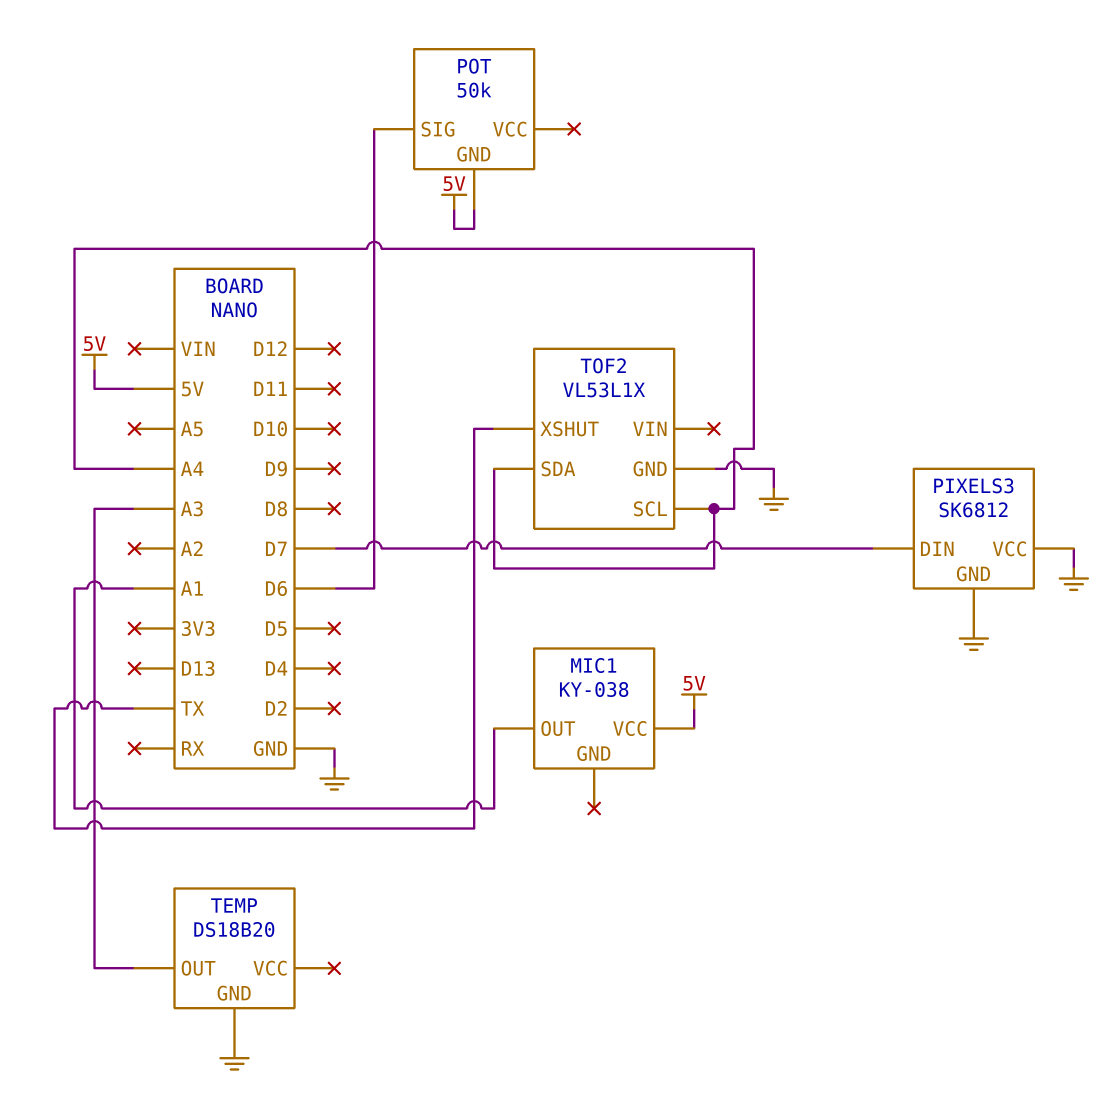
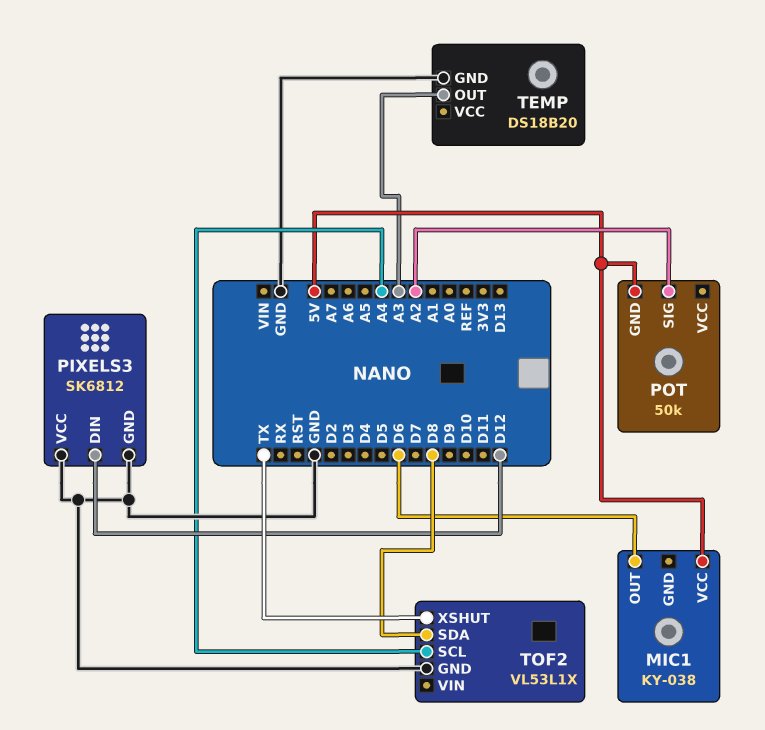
MIC1 pin OUT: A1 -> D6
PIXELS3 pin DIN: D7 -> D12
POT pin SIG: D6 -> A2
TOF2 pin SDA: A4 -> D8

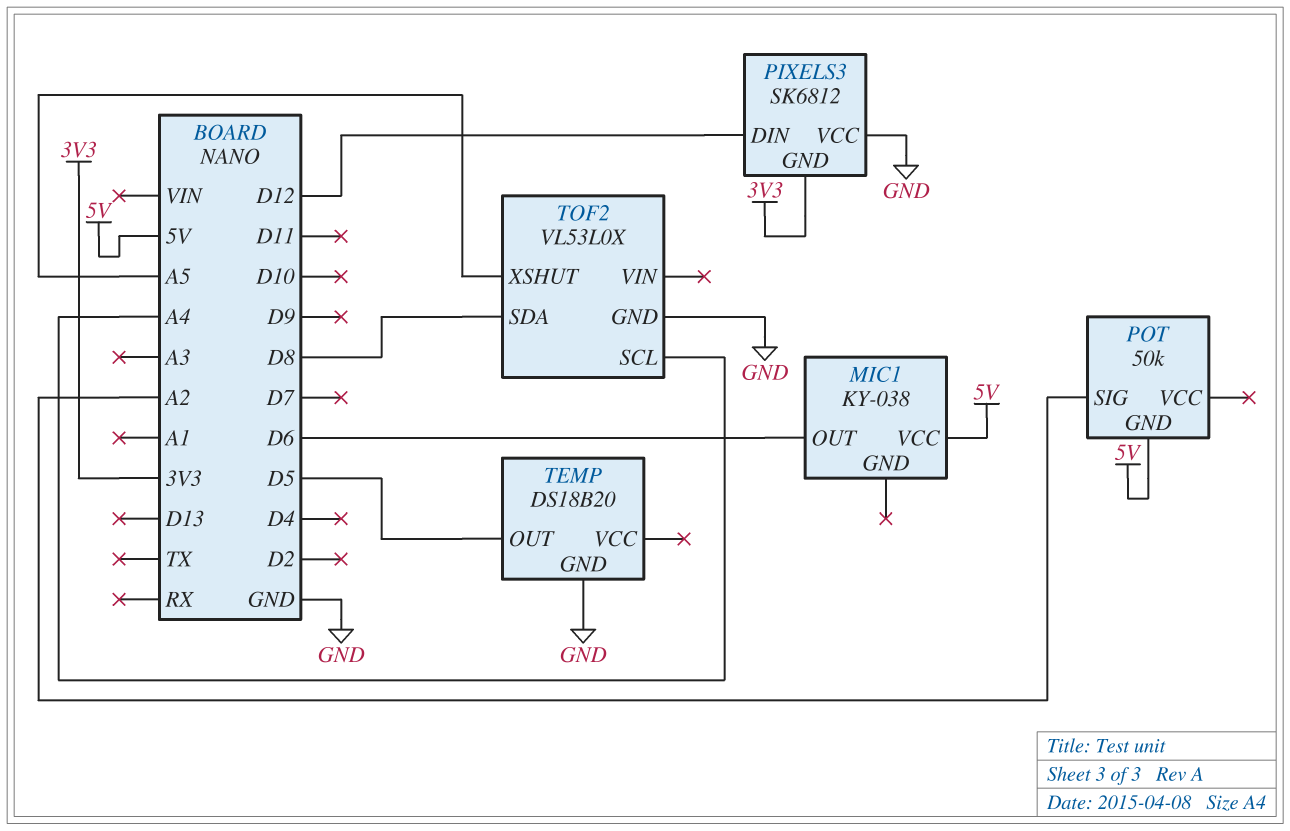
PIXELS3 pin GND: GND -> 3V3
TEMP pin OUT: A3 -> D5
TOF2: VL53L1X -> VL53L0X
TOF2 pin XSHUT: TX -> A5

